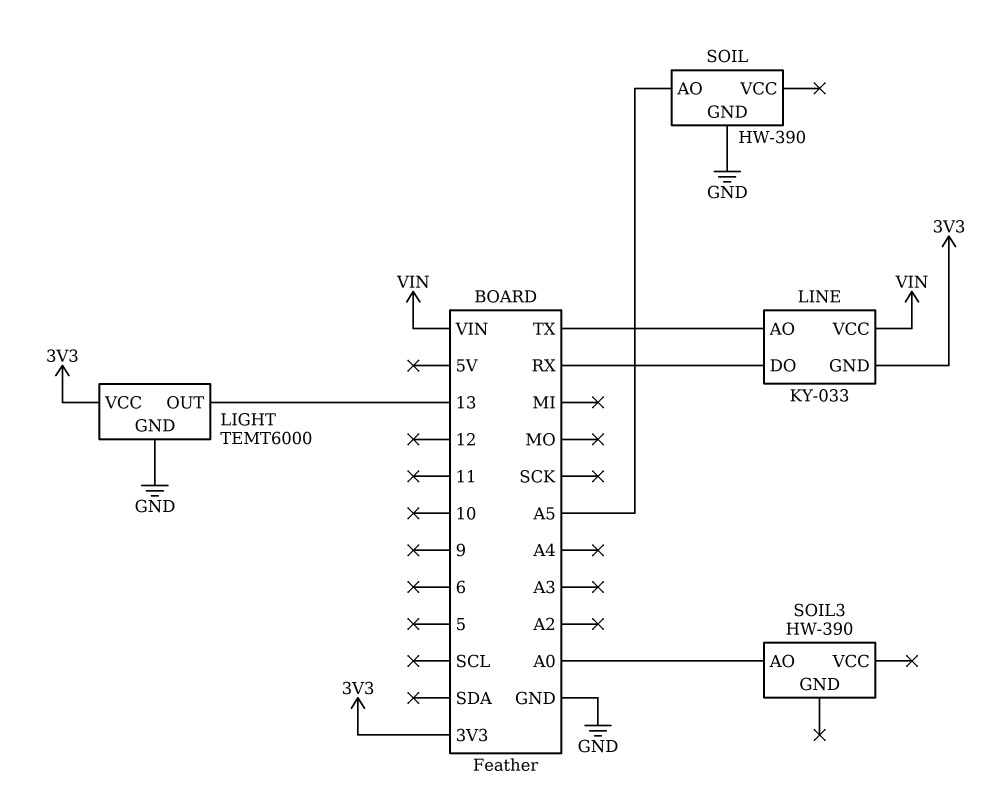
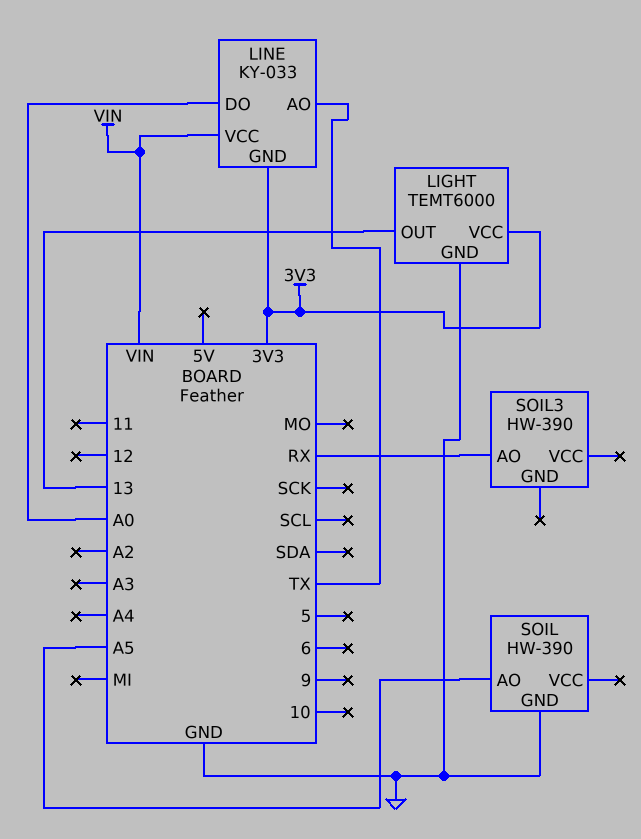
LINE pin DO: RX -> A0
SOIL3 pin AO: A0 -> RX

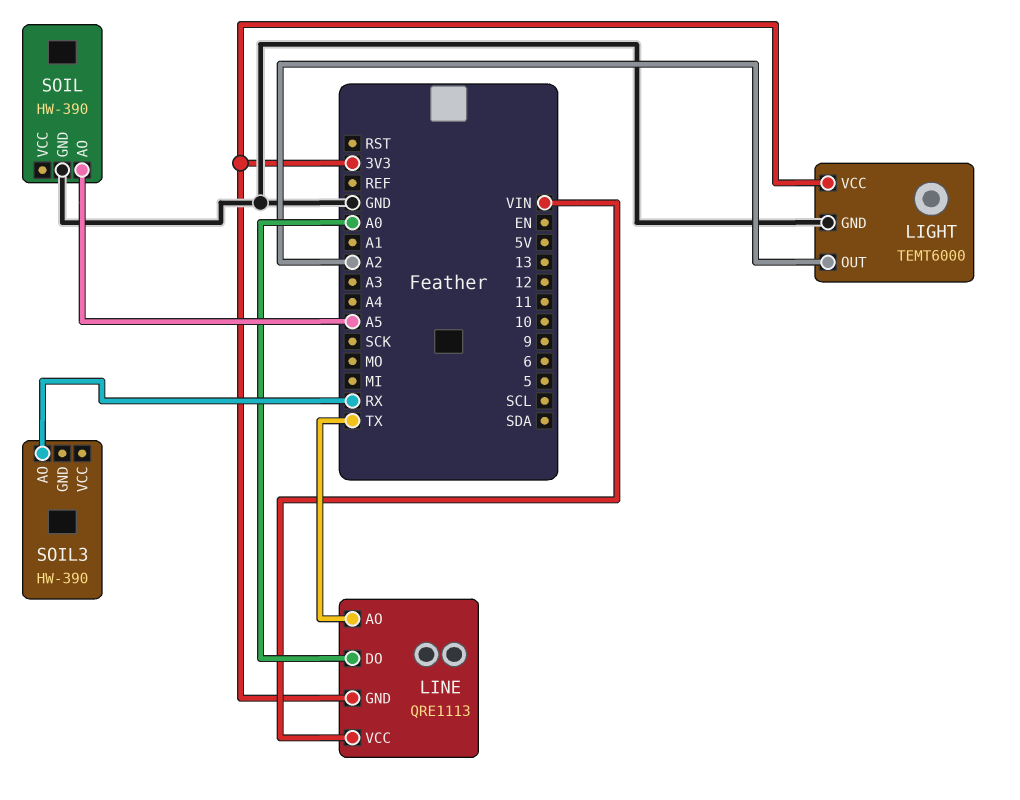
LIGHT pin OUT: 13 -> A2
LINE: KY-033 -> QRE1113

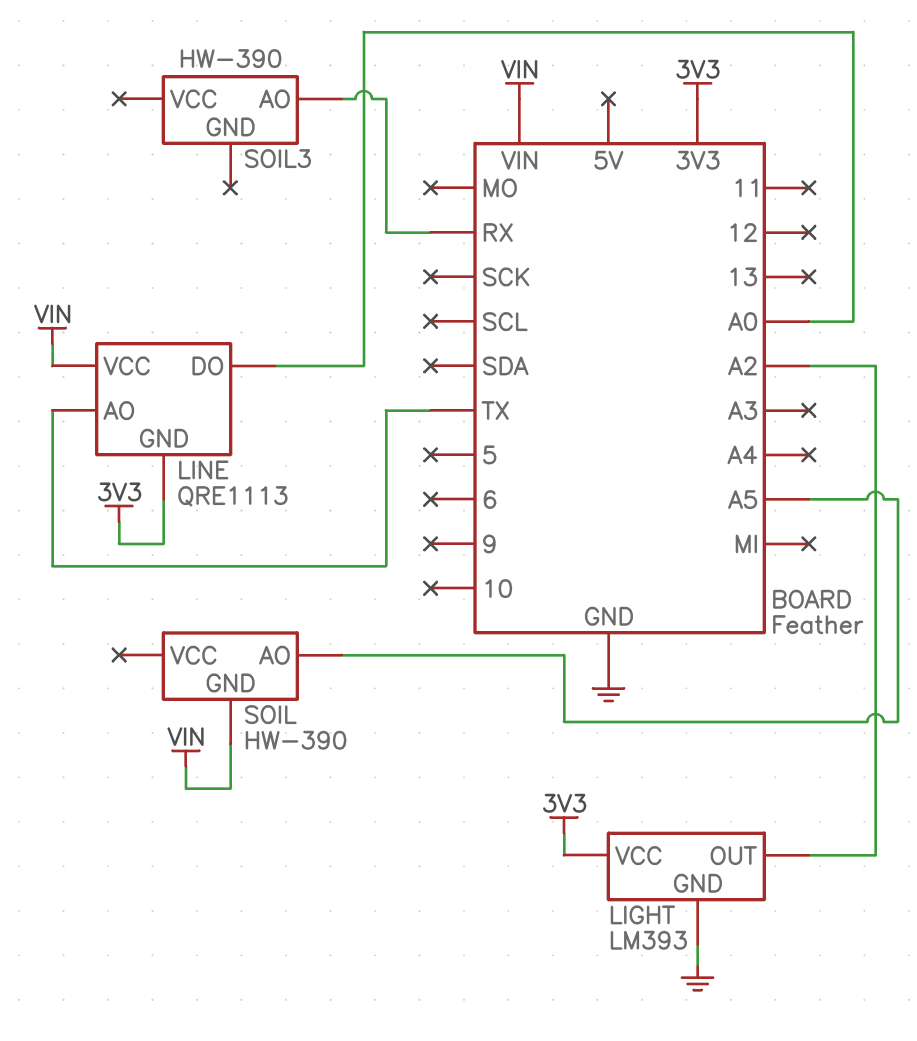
LIGHT: TEMT6000 -> LM393
SOIL pin GND: GND -> VIN

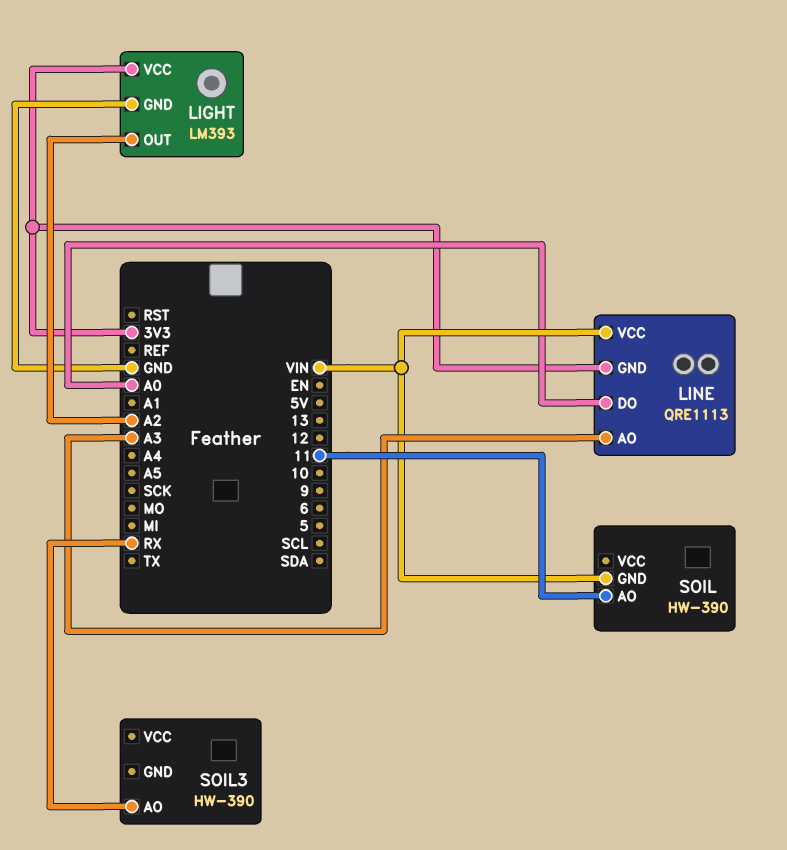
LINE pin AO: TX -> A3
SOIL pin AO: A5 -> 11

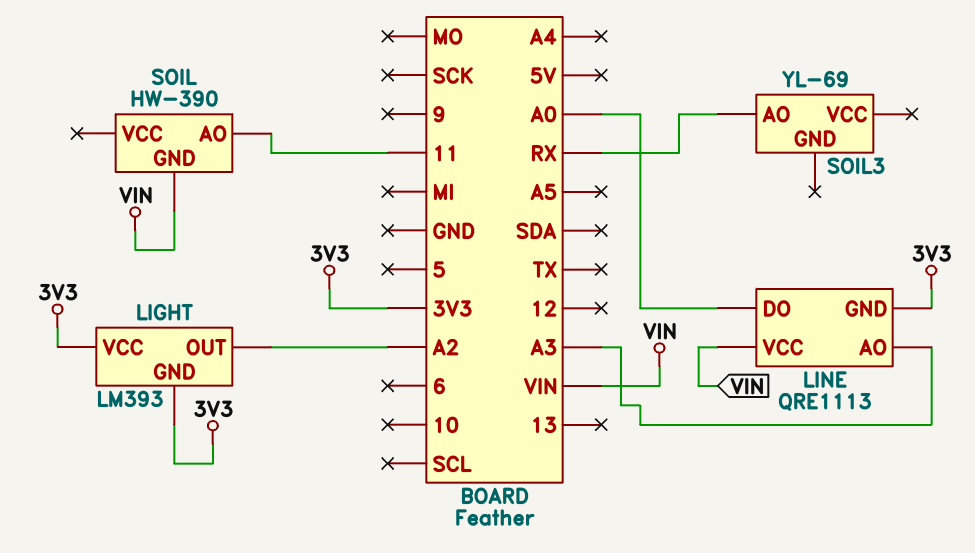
LIGHT pin GND: GND -> 3V3
SOIL3: HW-390 -> YL-69

